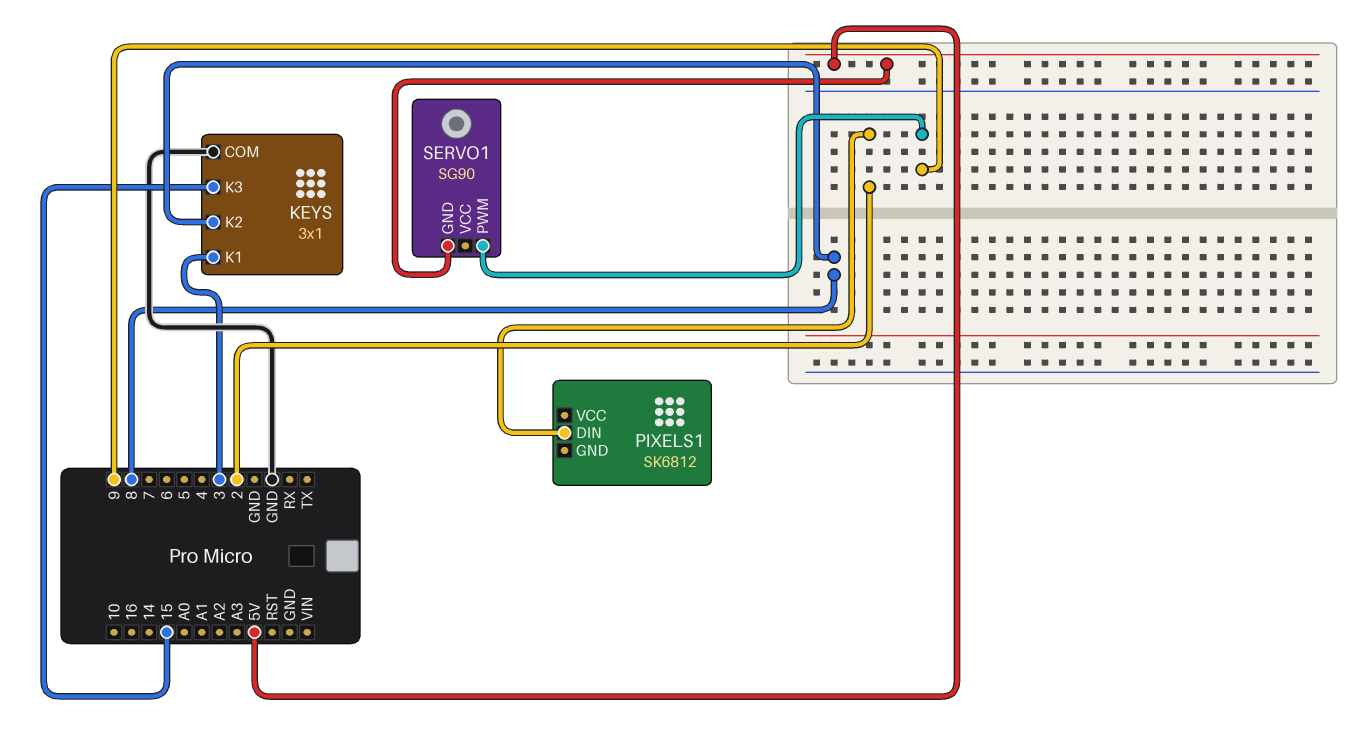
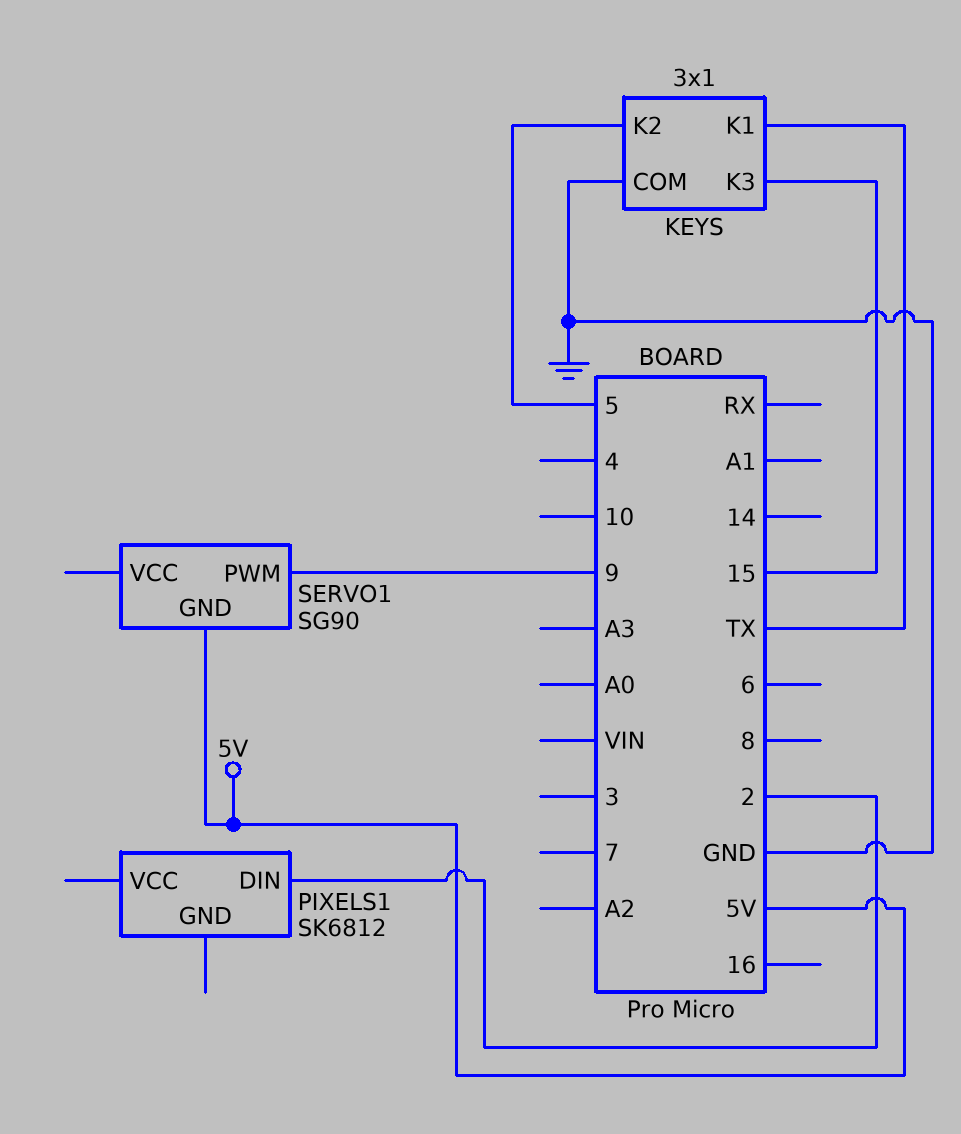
KEYS pin K1: 3 -> TX
KEYS pin K2: 8 -> 5

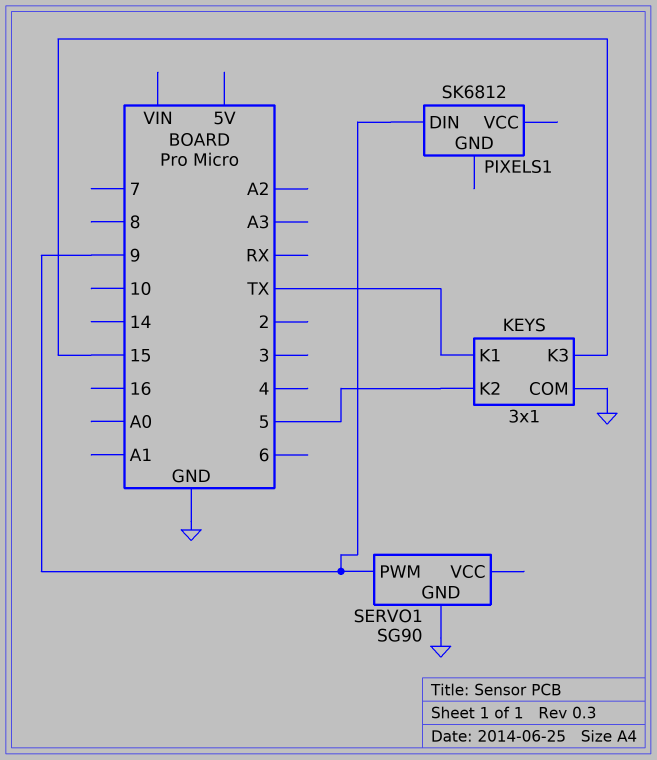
PIXELS1 pin DIN: 2 -> 9
SERVO1 pin GND: 5V -> GND

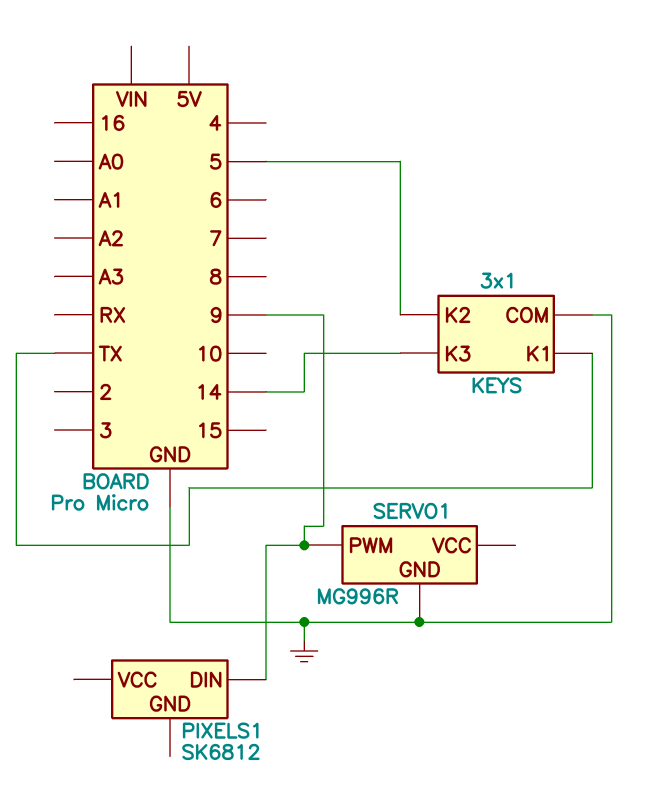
KEYS pin K3: 15 -> 14
SERVO1: SG90 -> MG996R

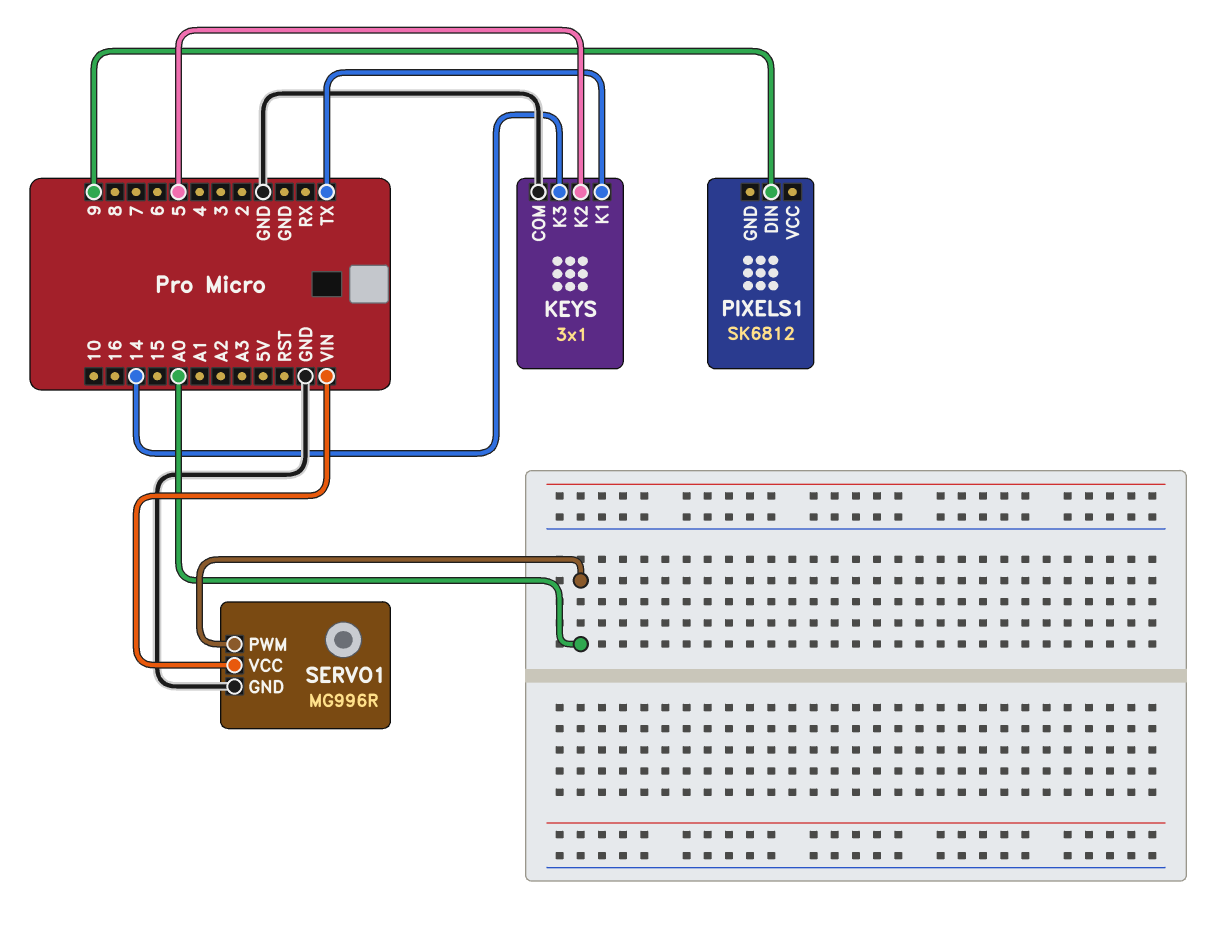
SERVO1 pin PWM: 9 -> A0
SERVO1 pin VCC: none -> VIN

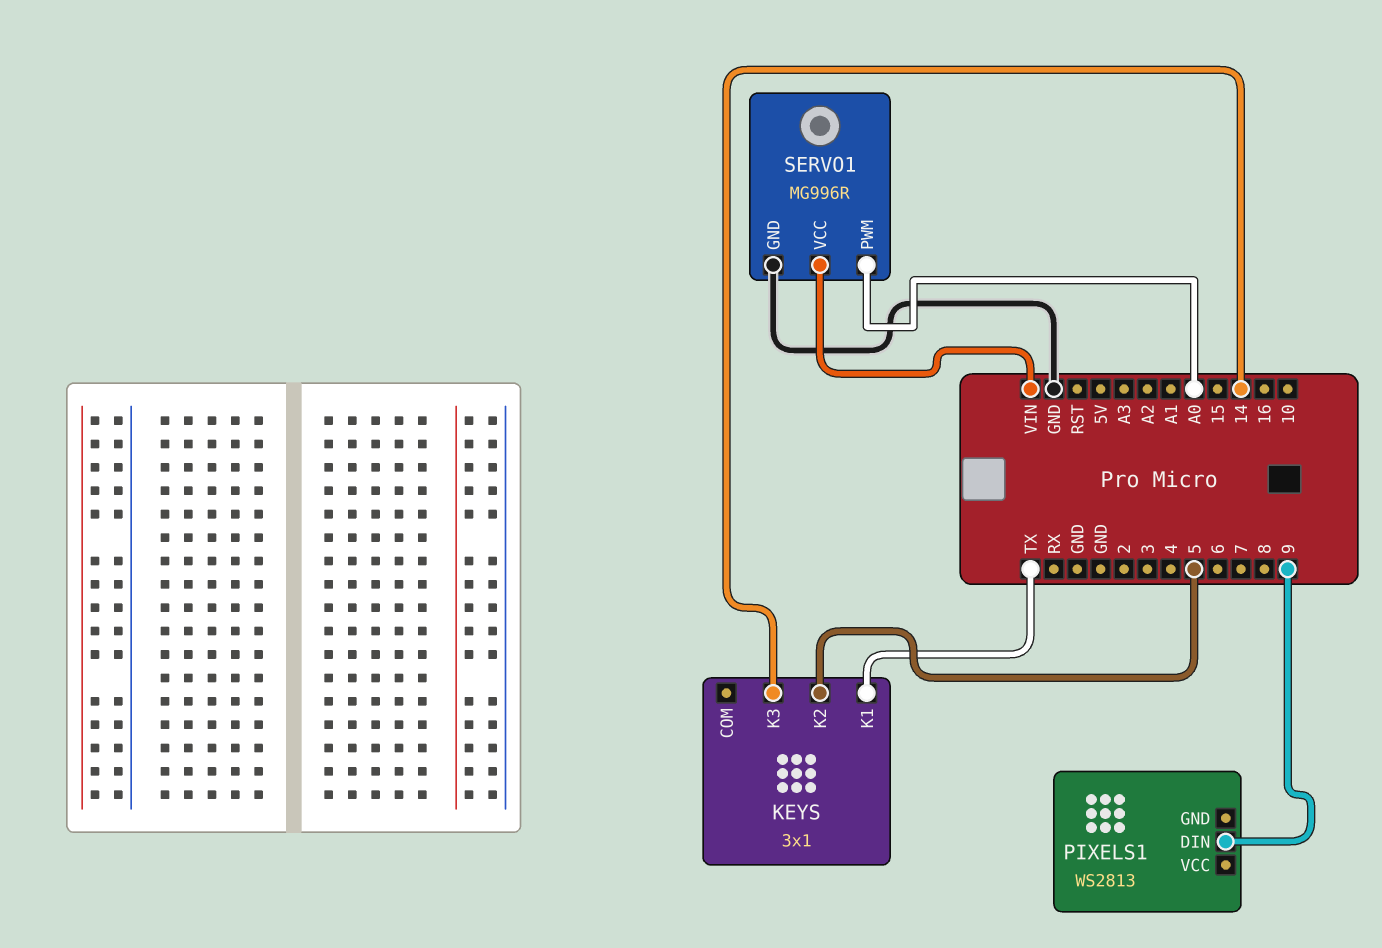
KEYS pin COM: GND -> none
PIXELS1: SK6812 -> WS2813

